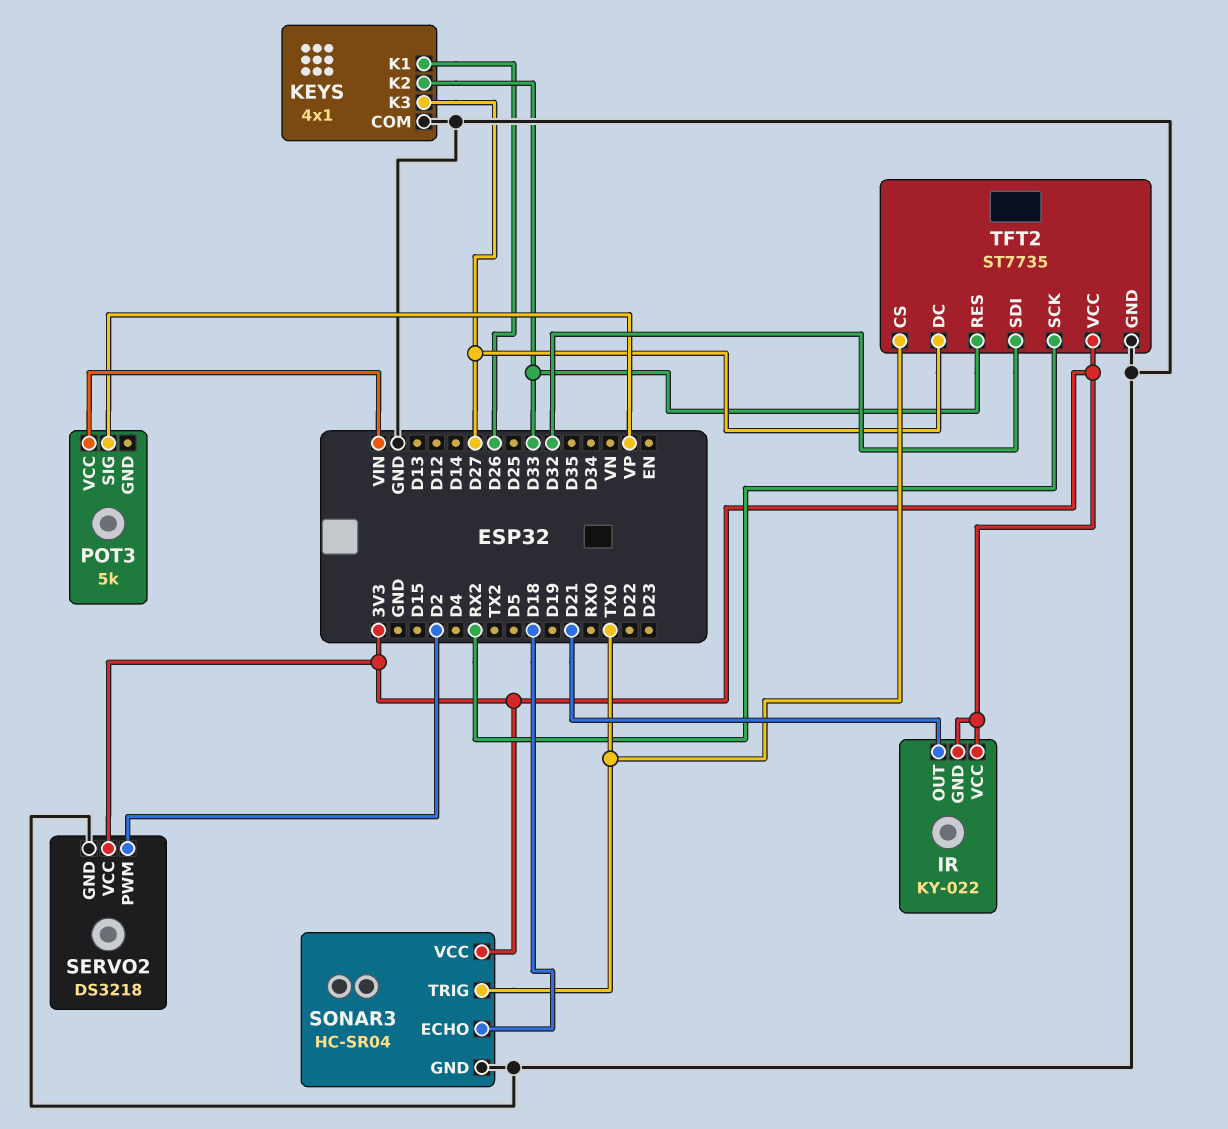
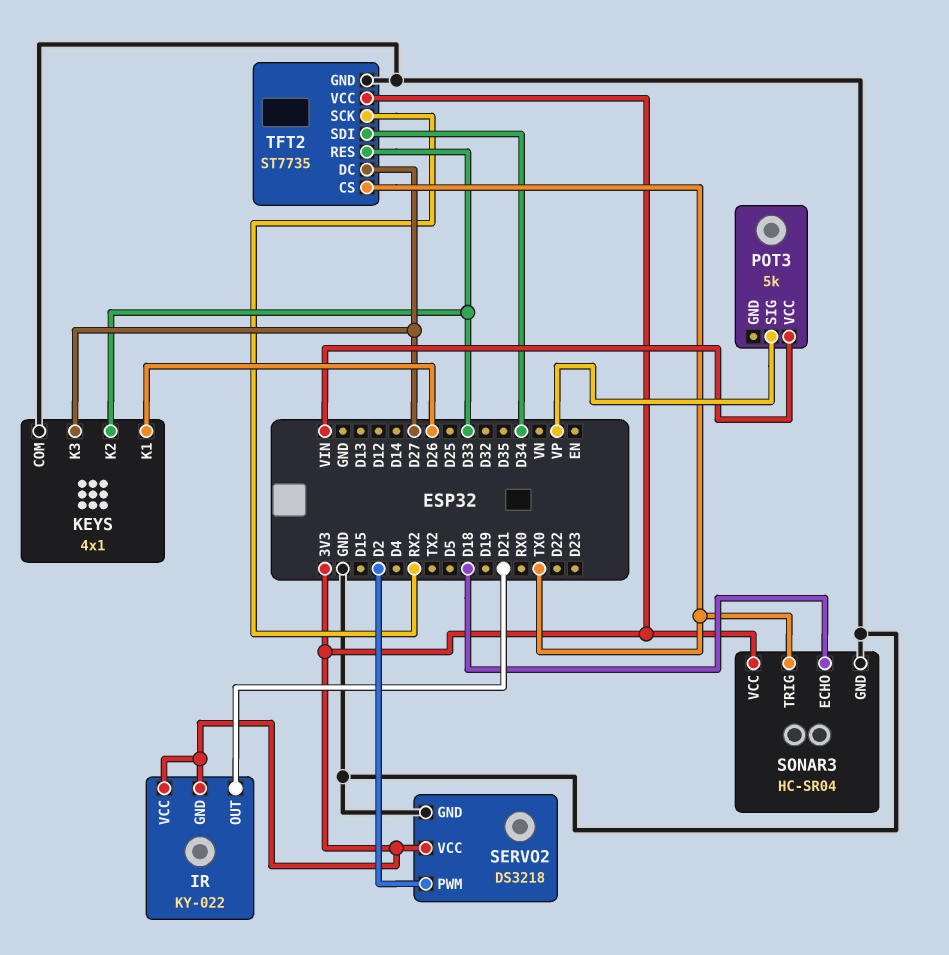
TFT2 pin SDI: D32 -> D34

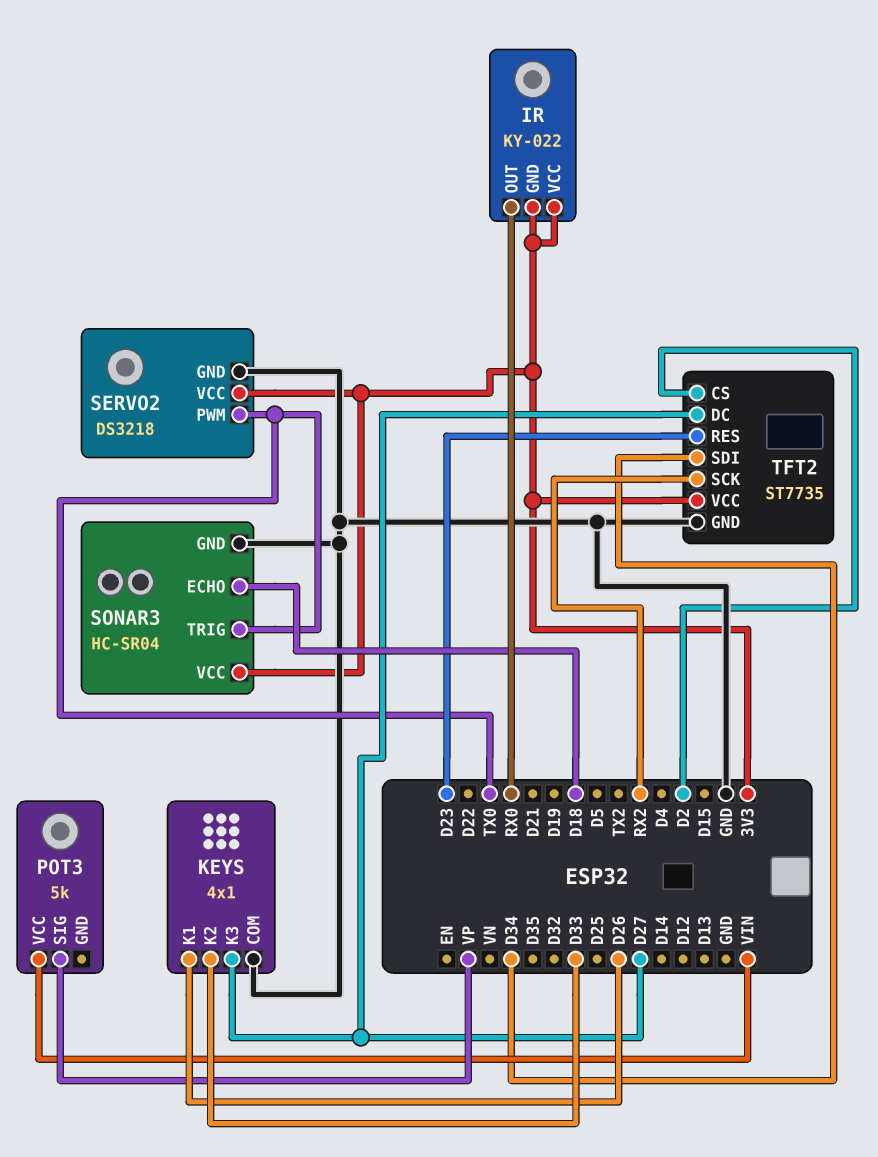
IR pin OUT: D21 -> RX0
SERVO2 pin PWM: D2 -> TX0
TFT2 pin CS: TX0 -> D2
TFT2 pin RES: D33 -> D23

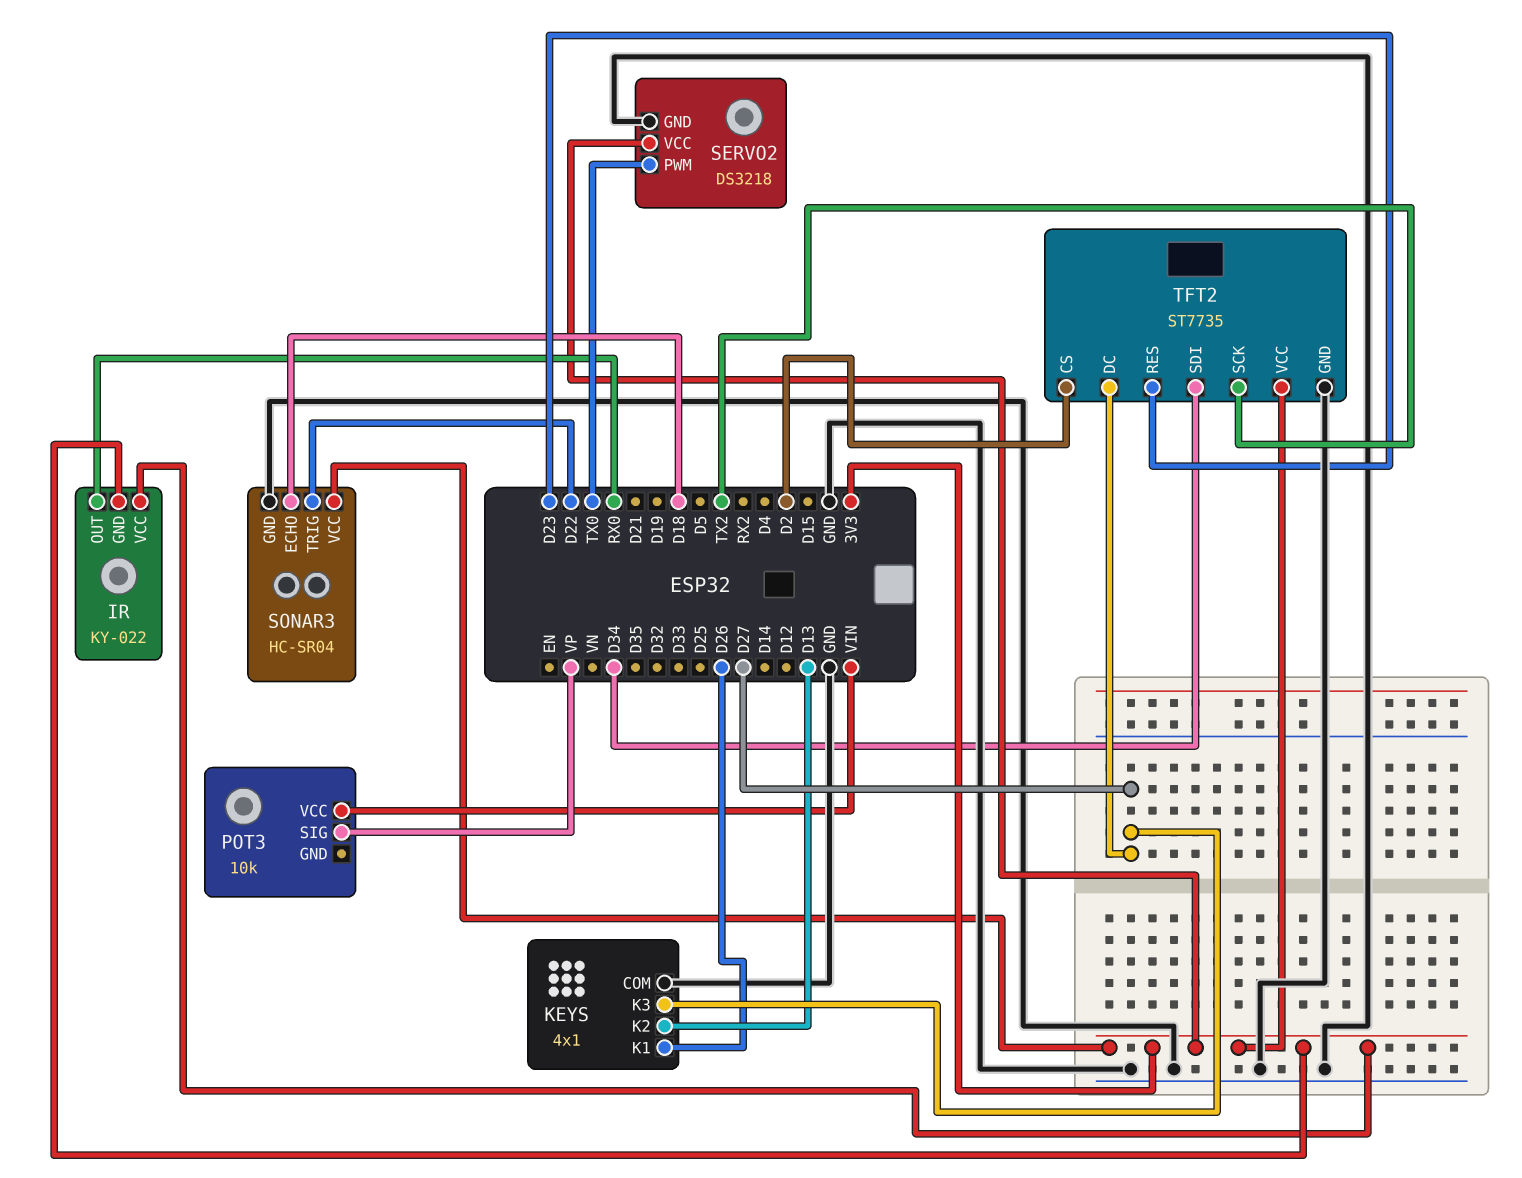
KEYS pin K2: D33 -> D13
POT3: 5k -> 10k
SONAR3 pin TRIG: TX0 -> D22
TFT2 pin SCK: RX2 -> TX2

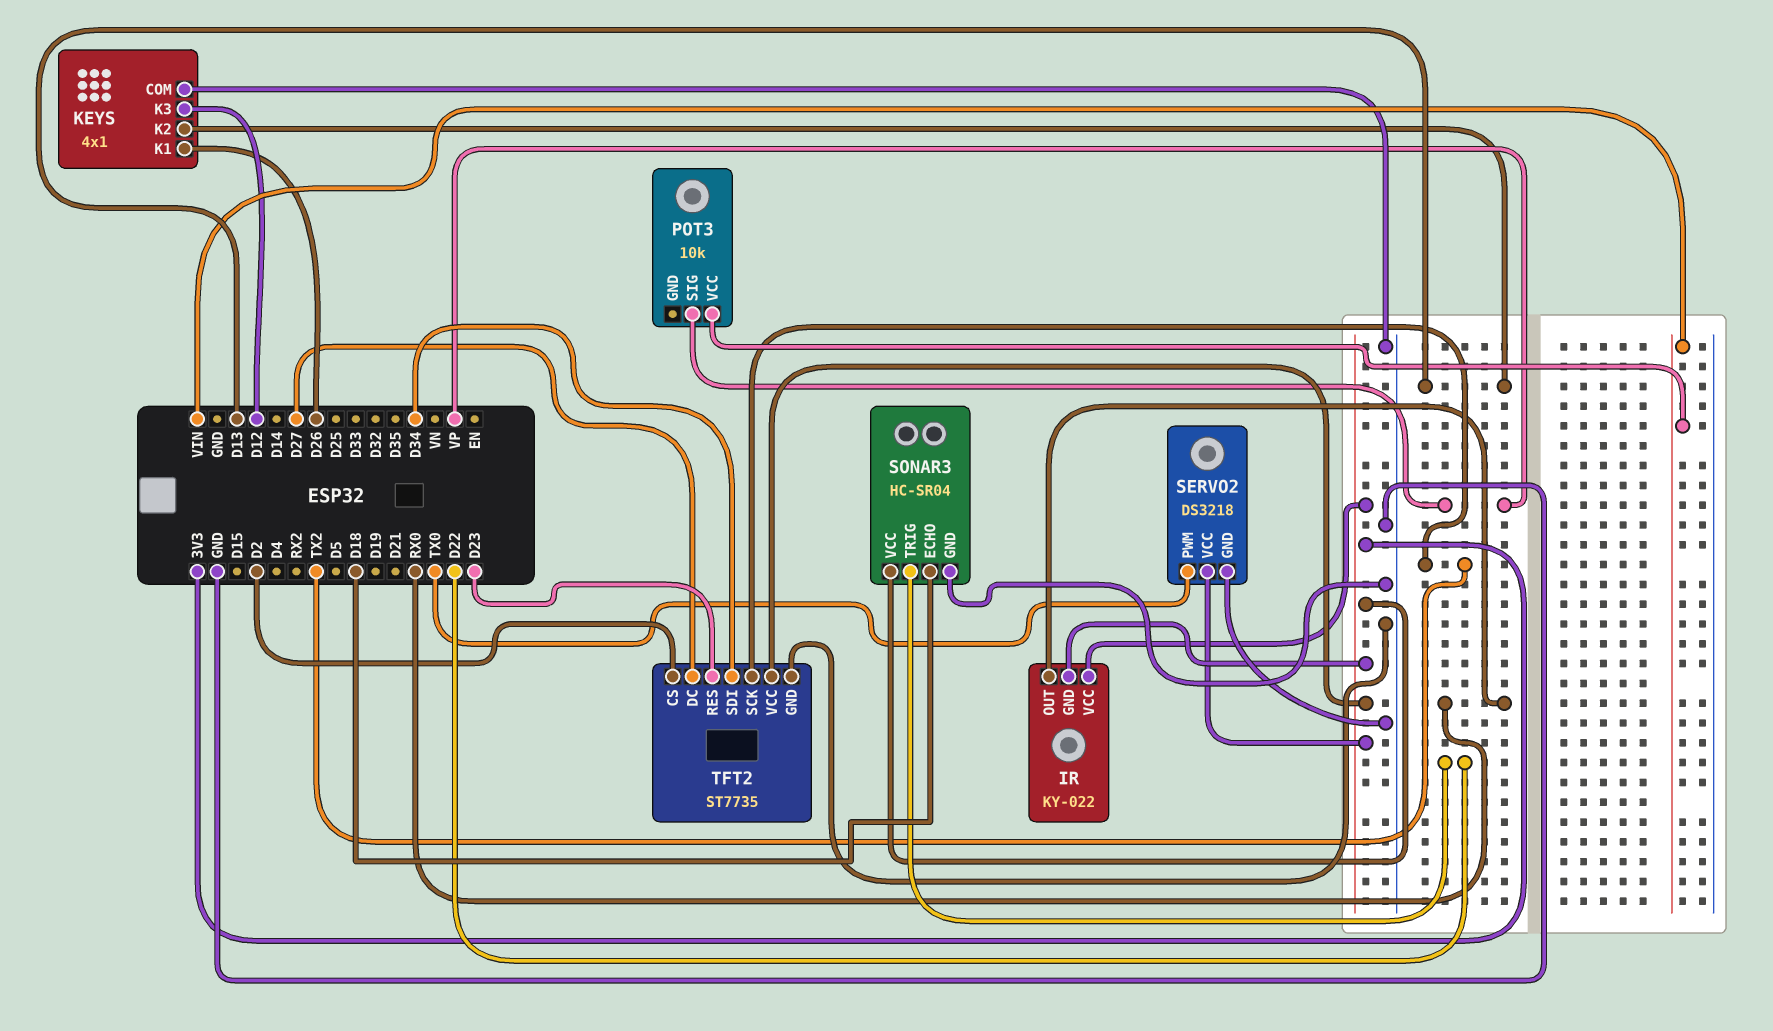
KEYS pin K3: D27 -> D12

